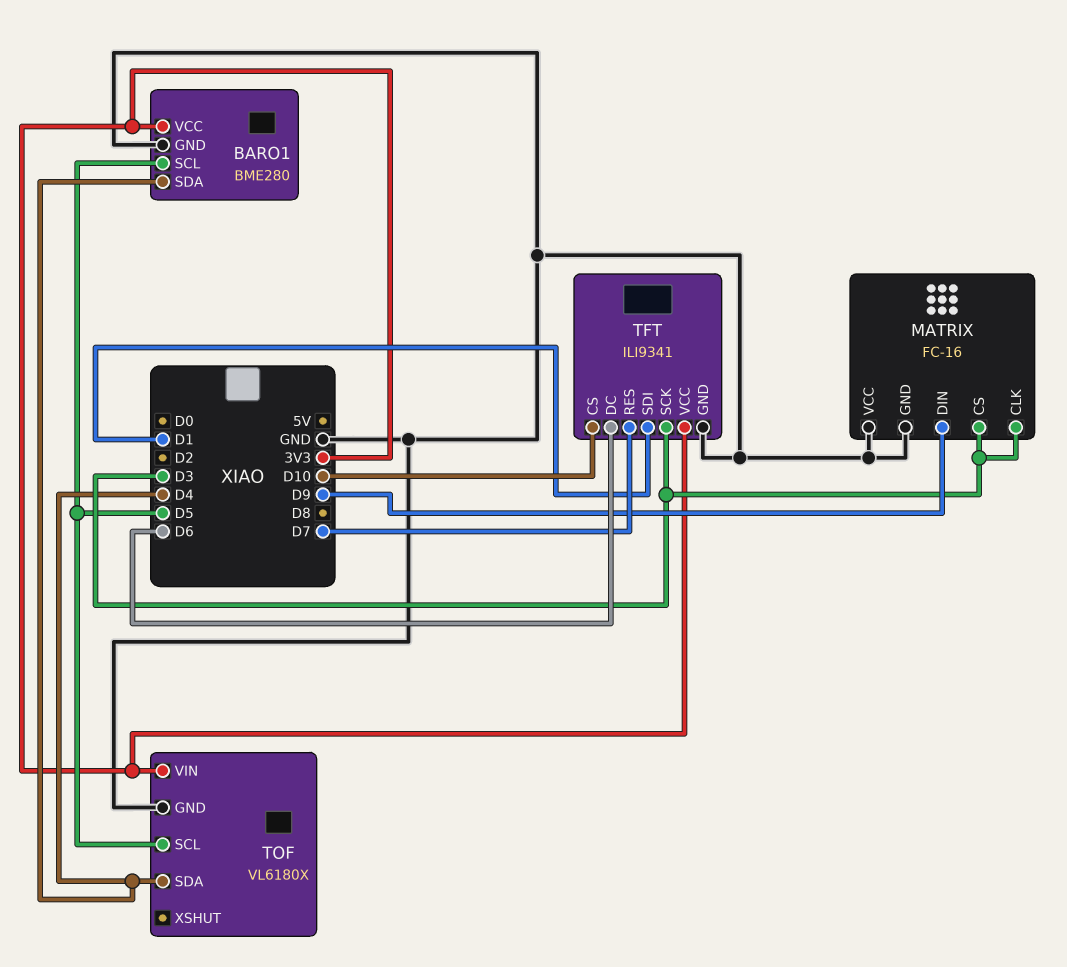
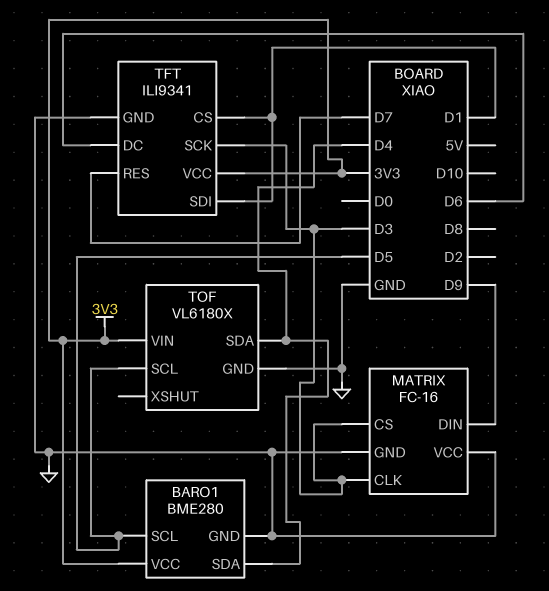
TFT pin CS: D10 -> D1

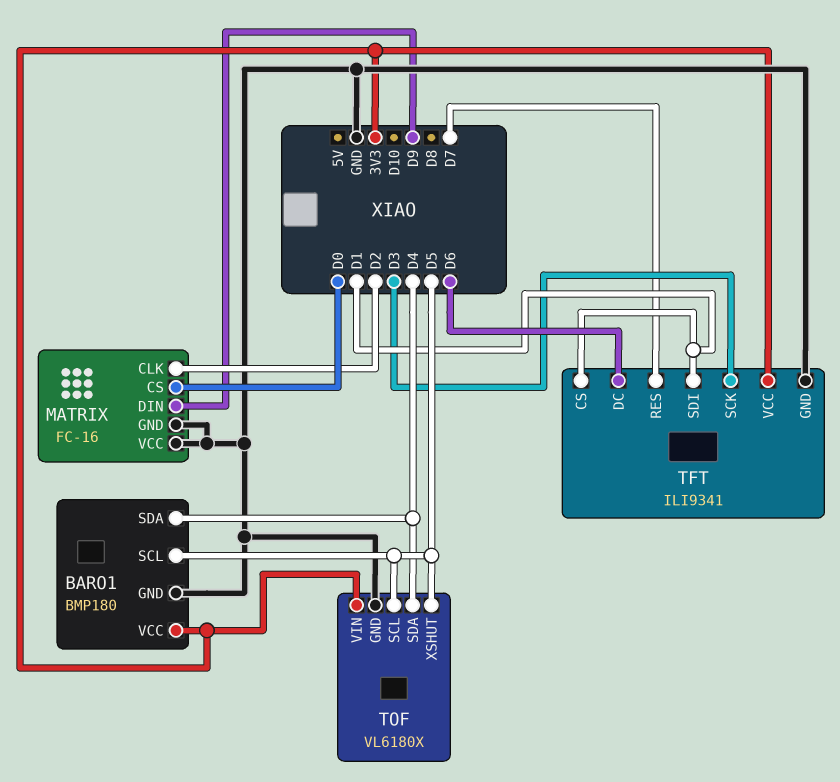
BARO1: BME280 -> BMP180
MATRIX pin CLK: D3 -> D2
MATRIX pin CS: D3 -> D0
TOF pin XSHUT: none -> D5

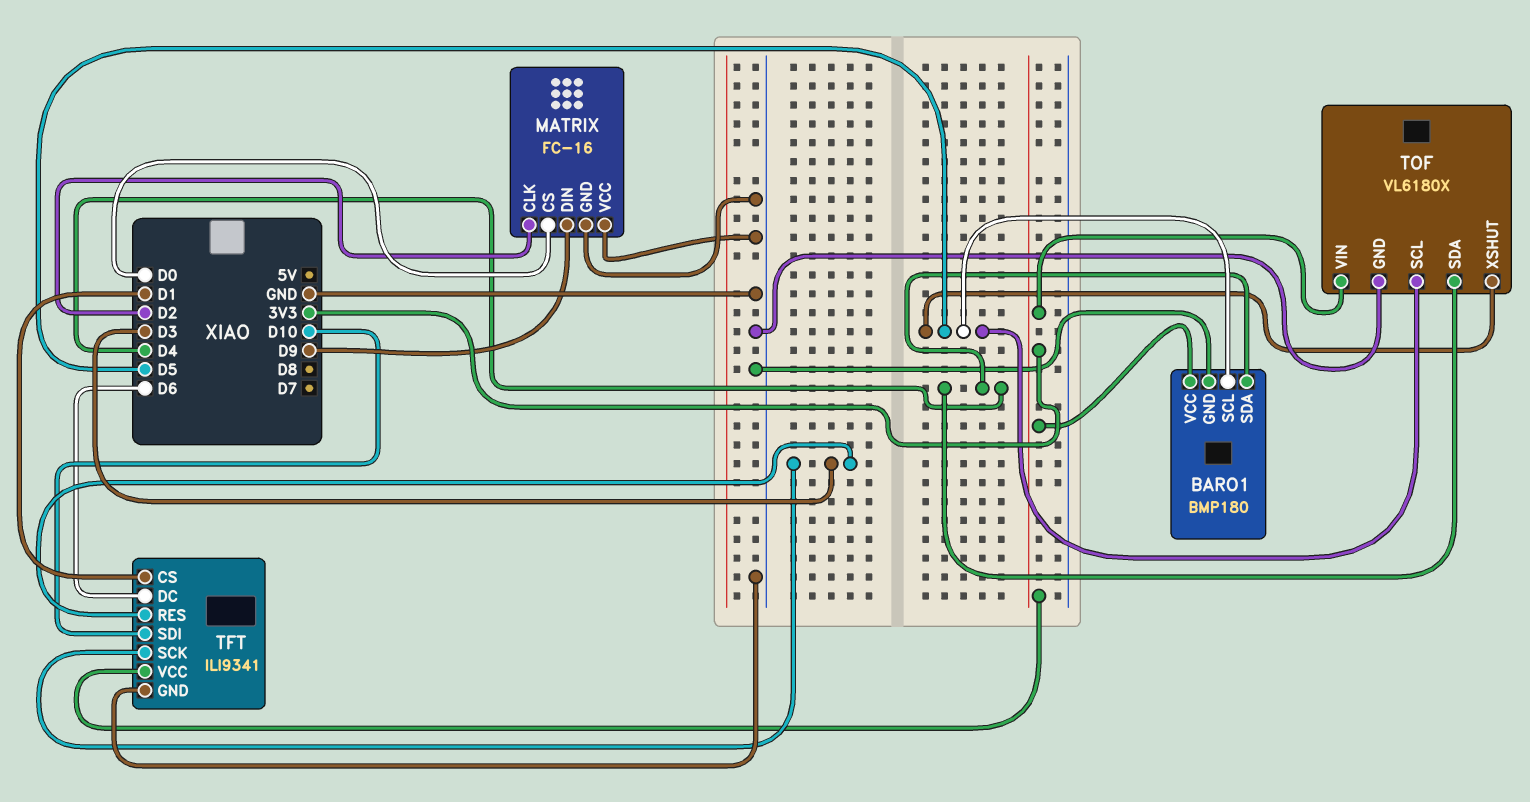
TFT pin RES: D7 -> D3
TFT pin SDI: D1 -> D10

